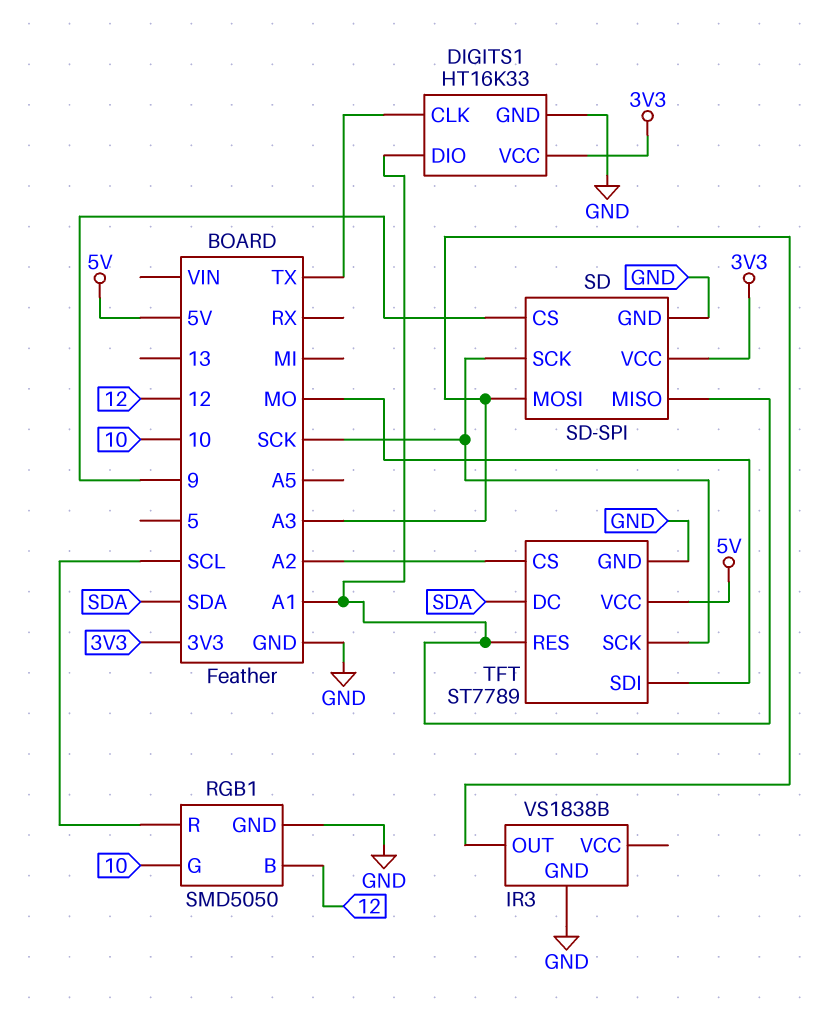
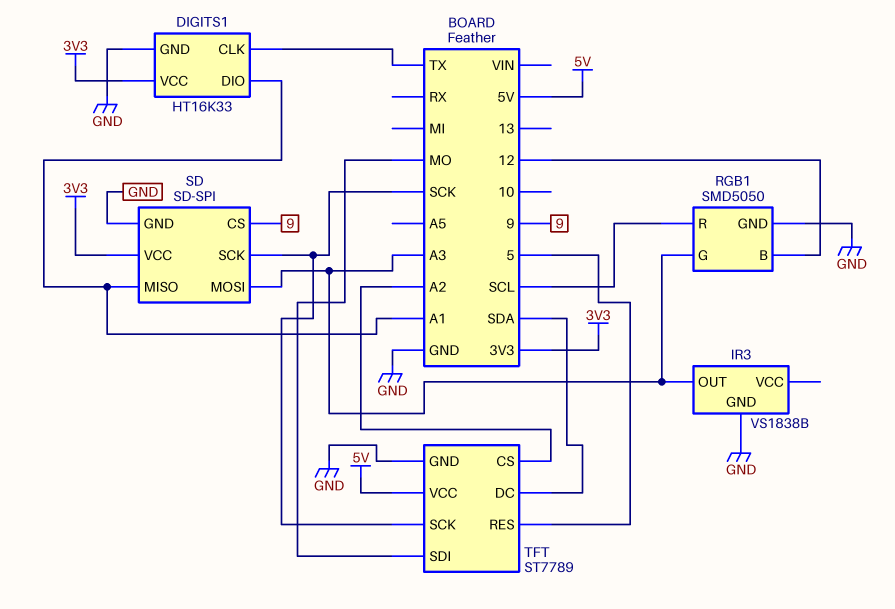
RGB1 pin G: 10 -> A3
TFT pin RES: A1 -> 5

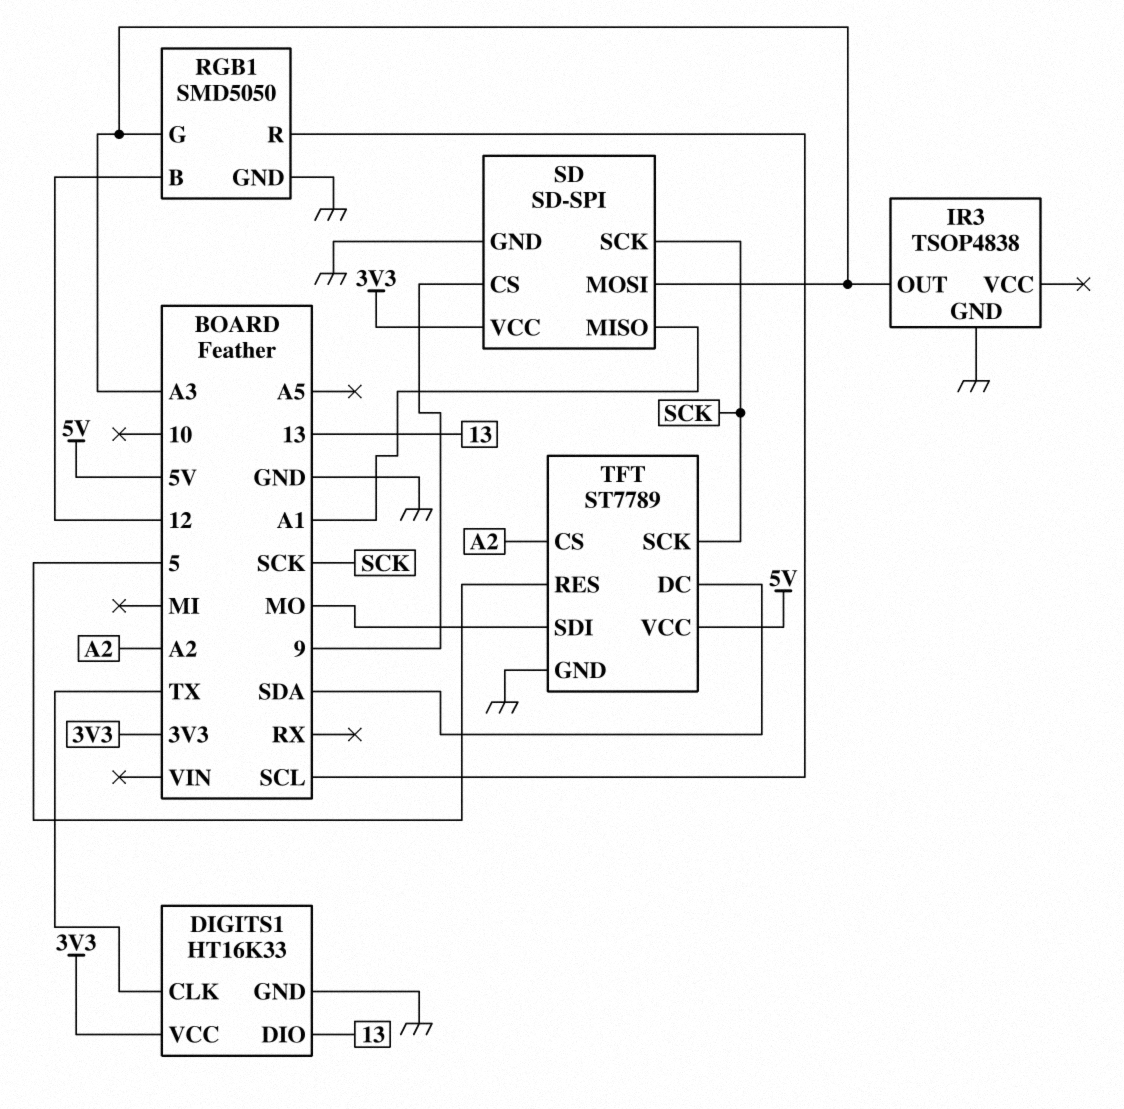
DIGITS1 pin DIO: A1 -> 13
IR3: VS1838B -> TSOP4838

